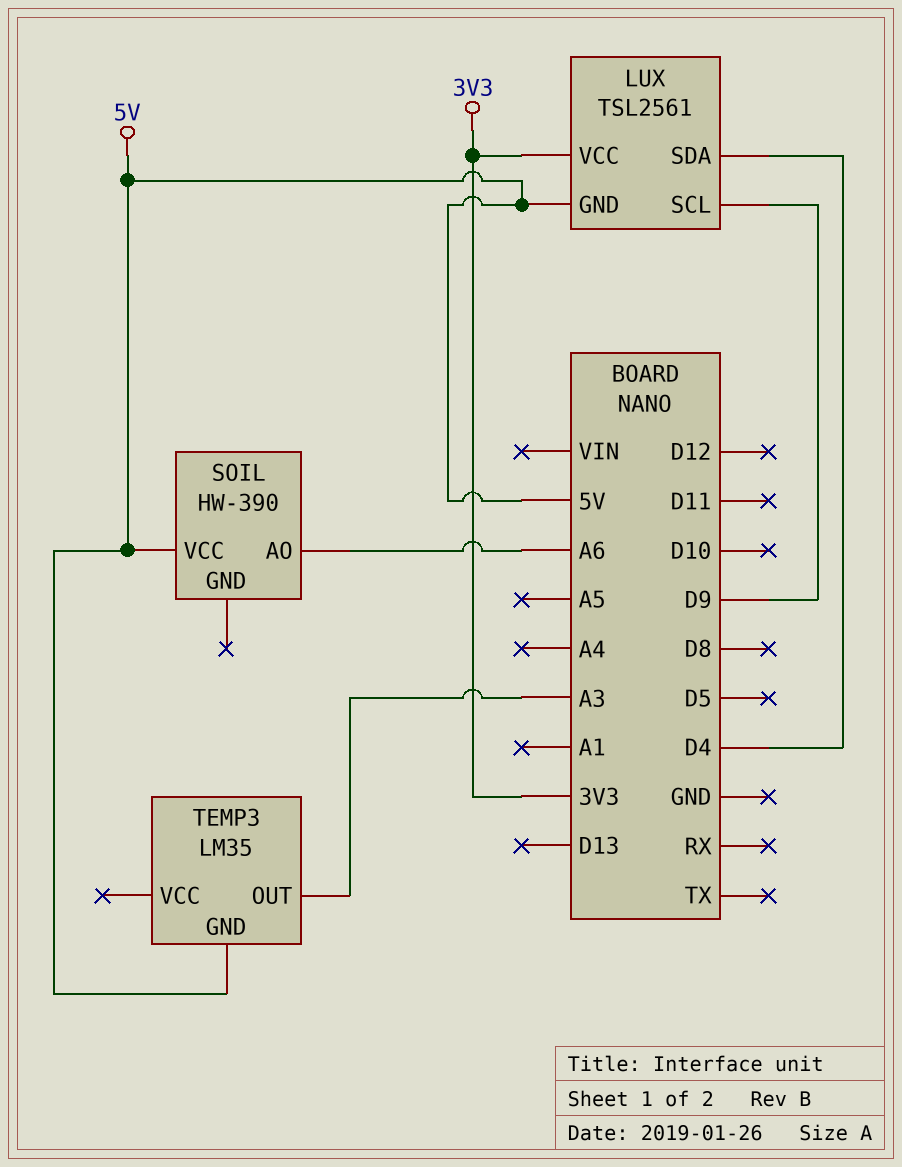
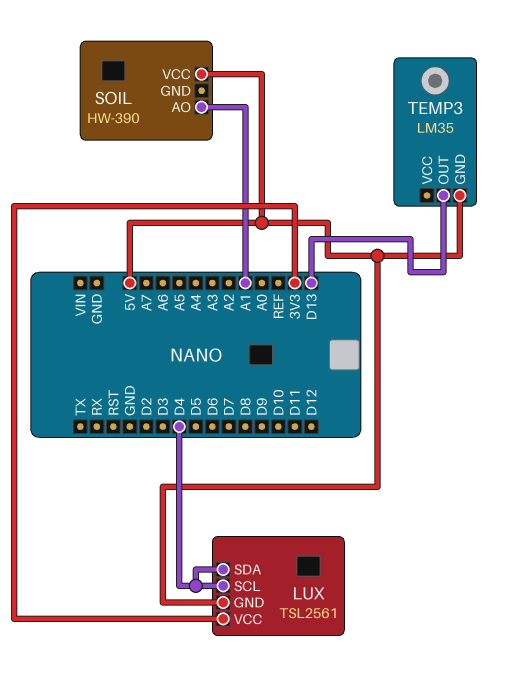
LUX pin SCL: D9 -> D4
SOIL pin AO: A6 -> A1
TEMP3 pin OUT: A3 -> D13

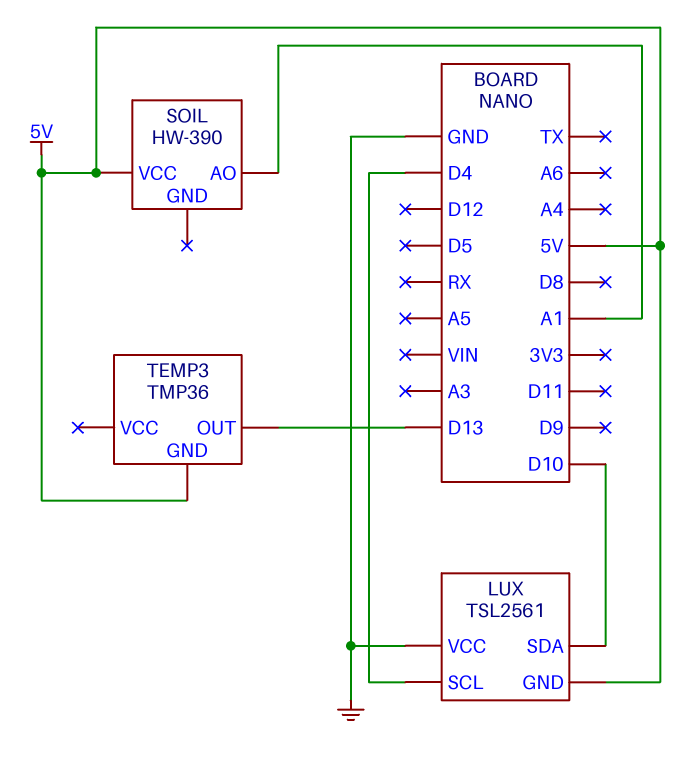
LUX pin SDA: D4 -> D10
LUX pin VCC: 3V3 -> GND
TEMP3: LM35 -> TMP36

